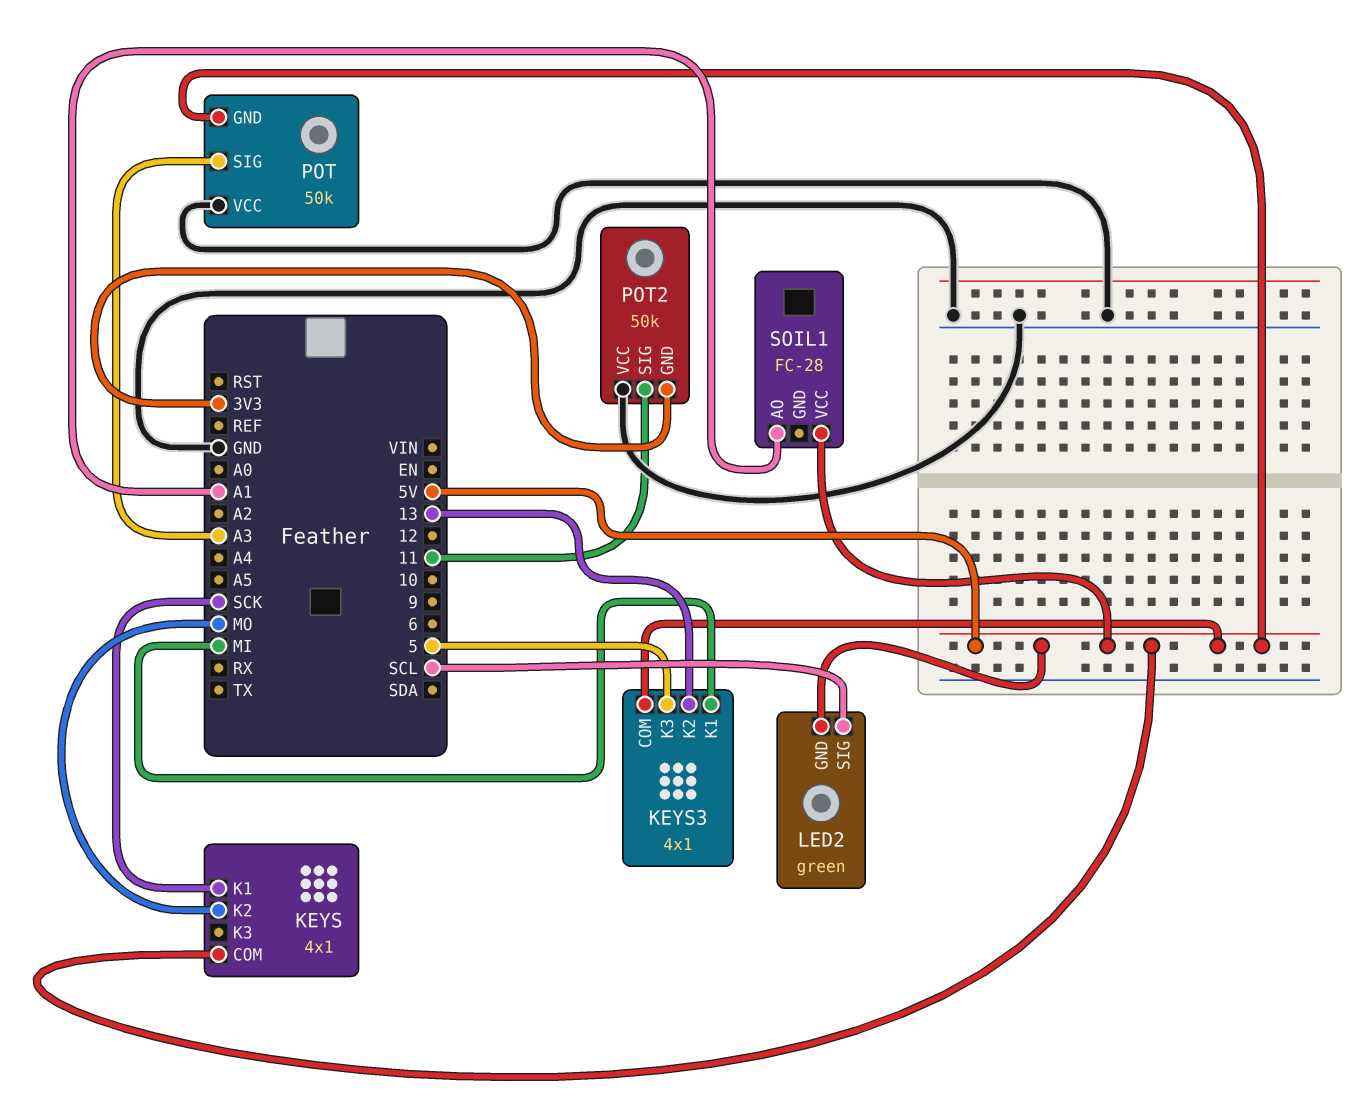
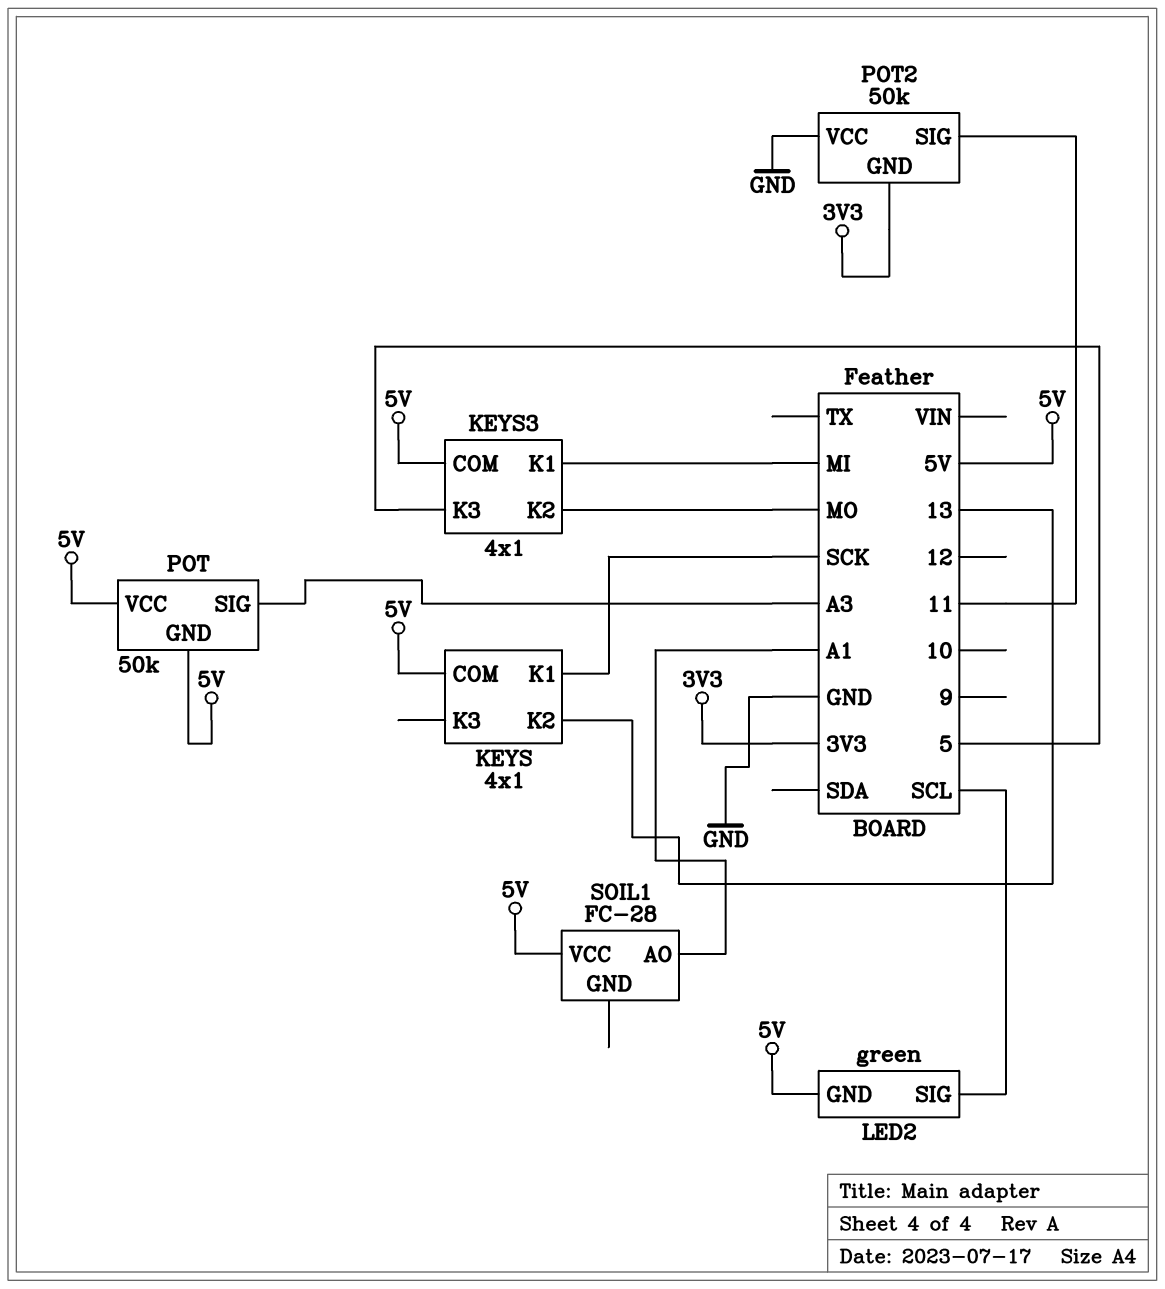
KEYS pin K2: MO -> 13
KEYS3 pin K2: 13 -> MO
POT pin VCC: GND -> 5V

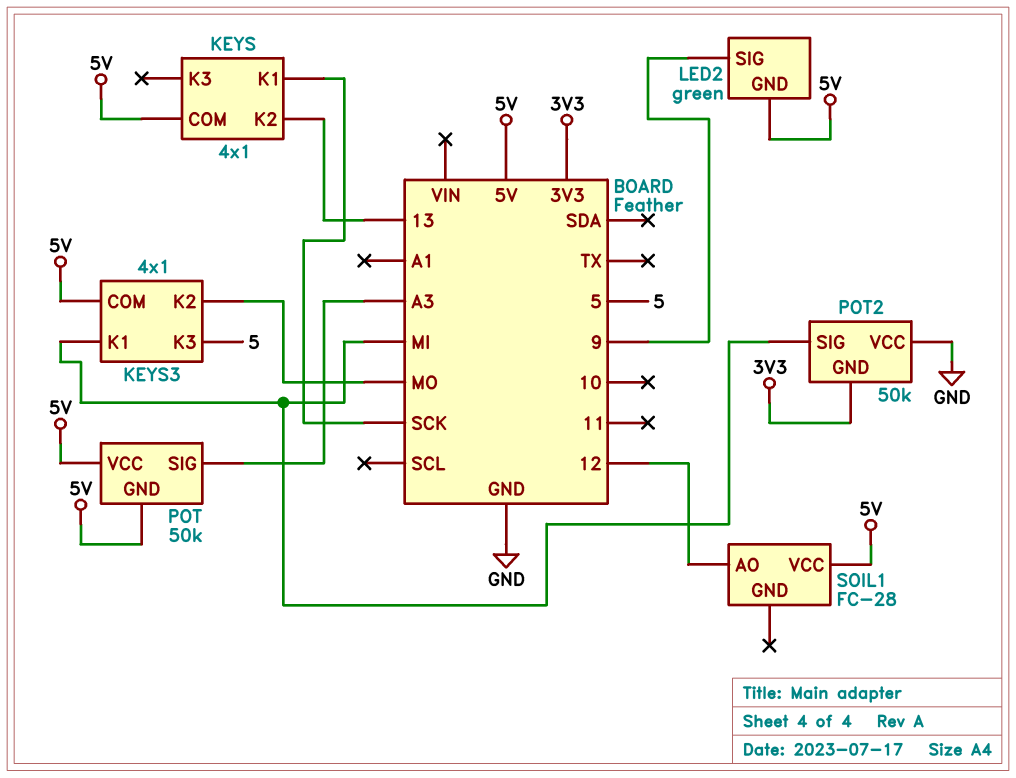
LED2 pin SIG: SCL -> 9
POT2 pin SIG: 11 -> MI
SOIL1 pin AO: A1 -> 12

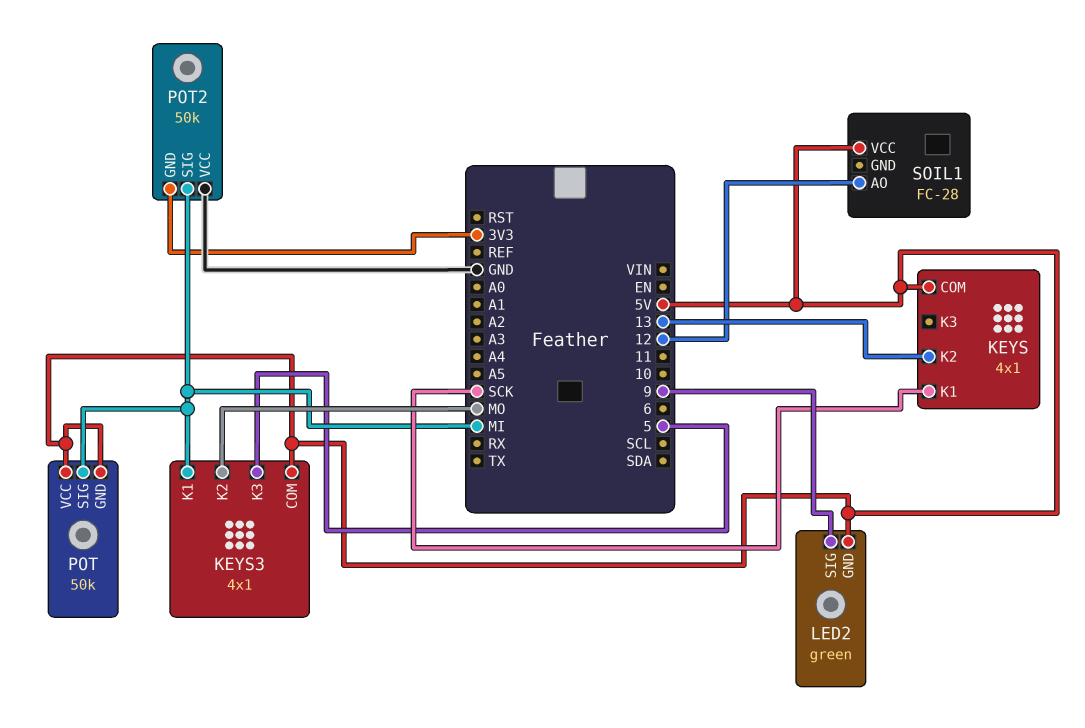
POT pin SIG: A3 -> MI

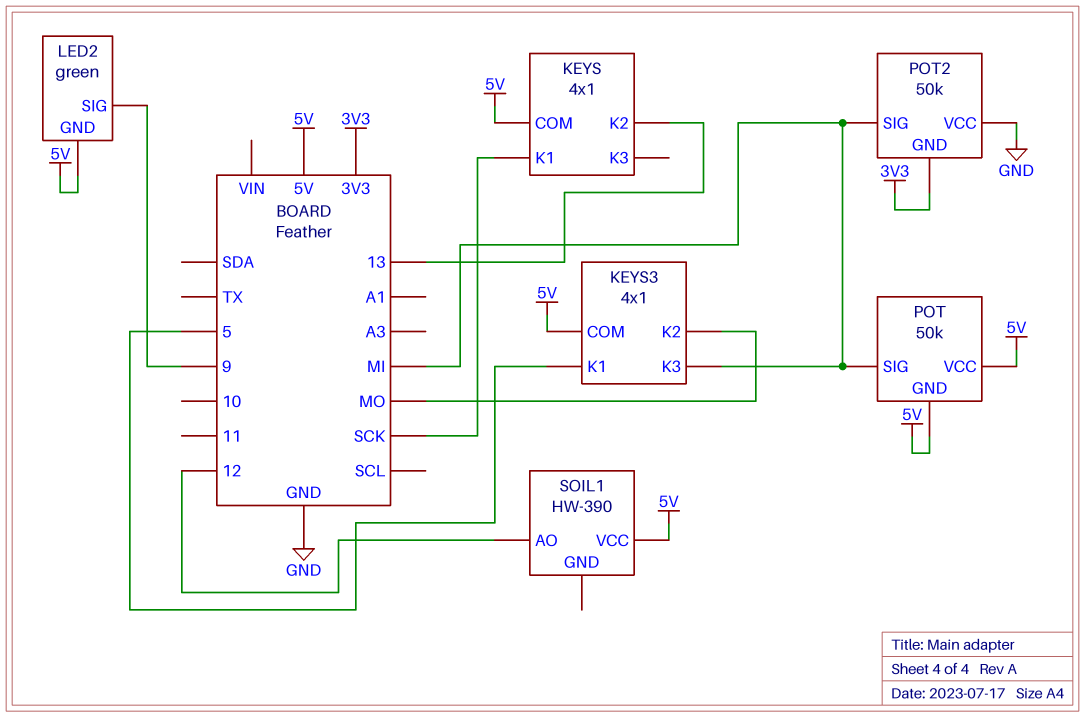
KEYS3 pin K1: MI -> 5
KEYS3 pin K3: 5 -> MI
SOIL1: FC-28 -> HW-390

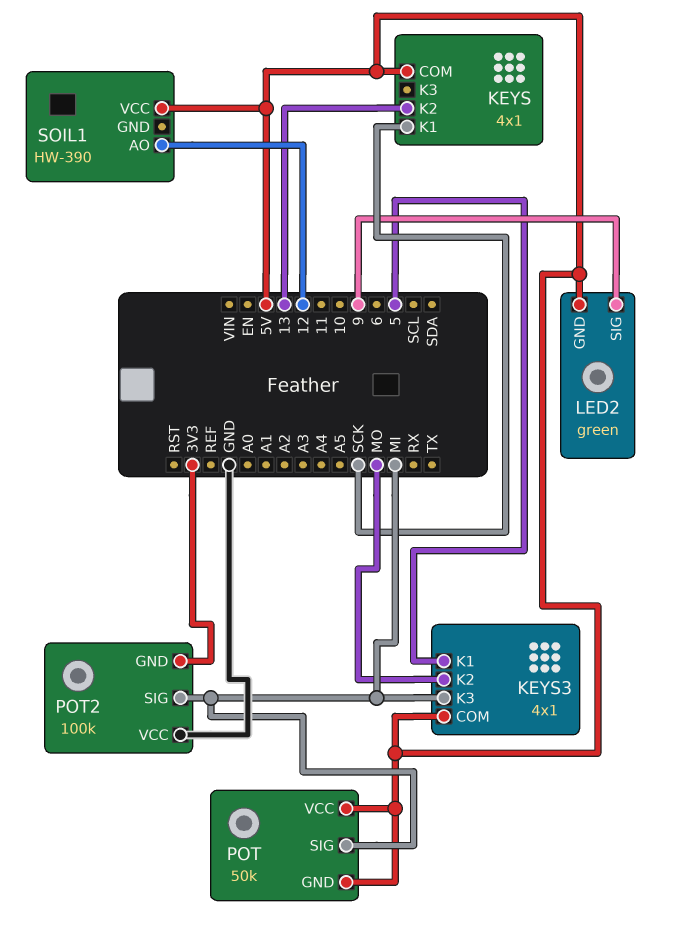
POT2: 50k -> 100k

